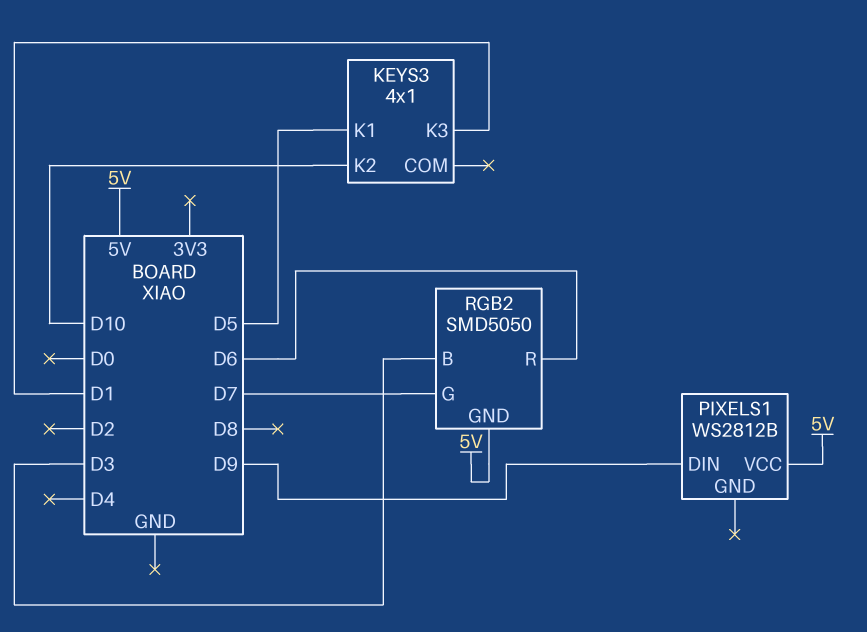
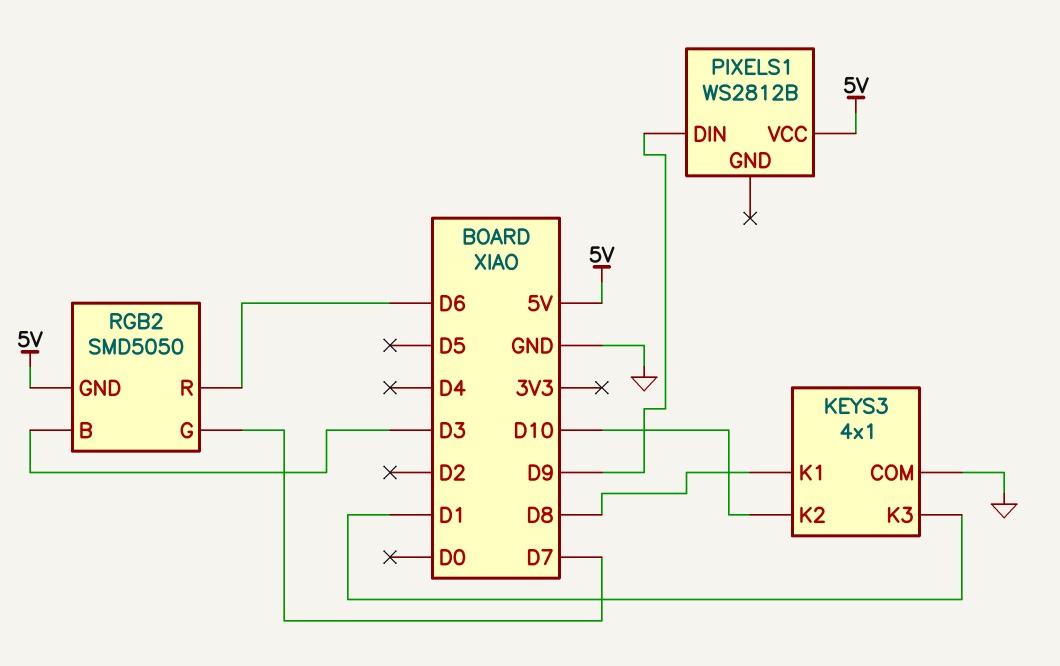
KEYS3 pin COM: none -> GND
KEYS3 pin K1: D5 -> D8

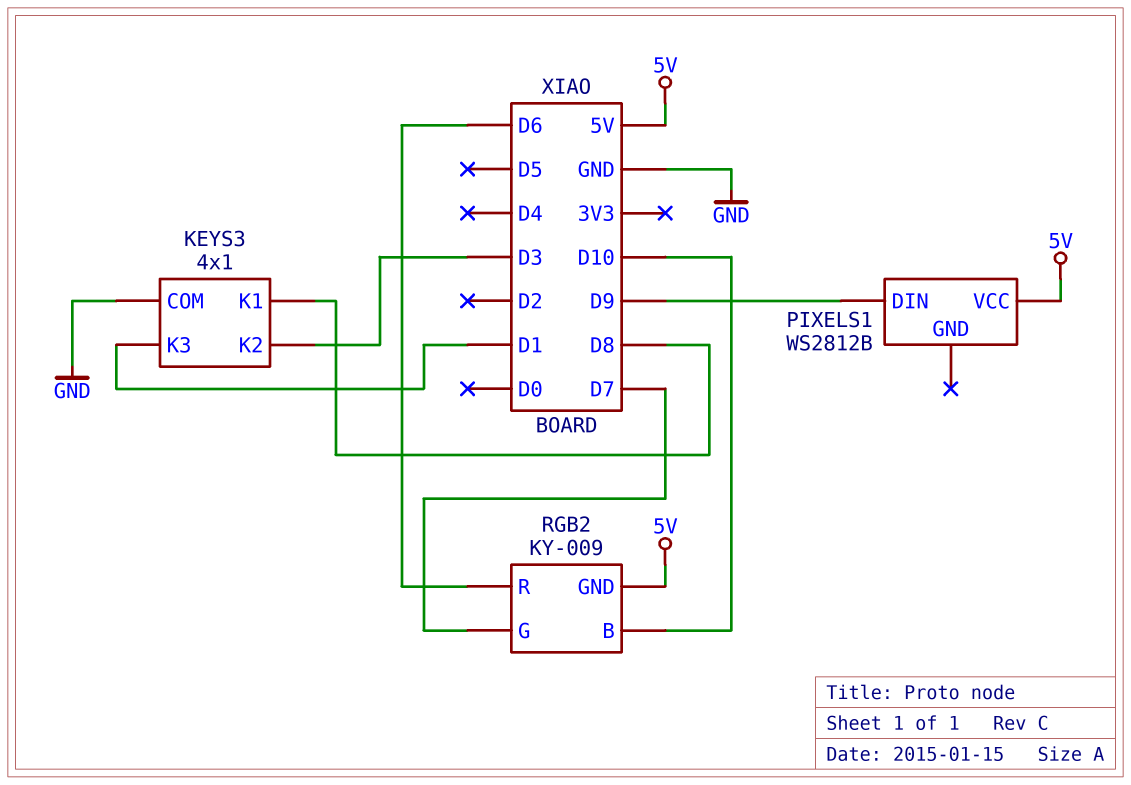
KEYS3 pin K2: D10 -> D3
RGB2: SMD5050 -> KY-009
RGB2 pin B: D3 -> D10

